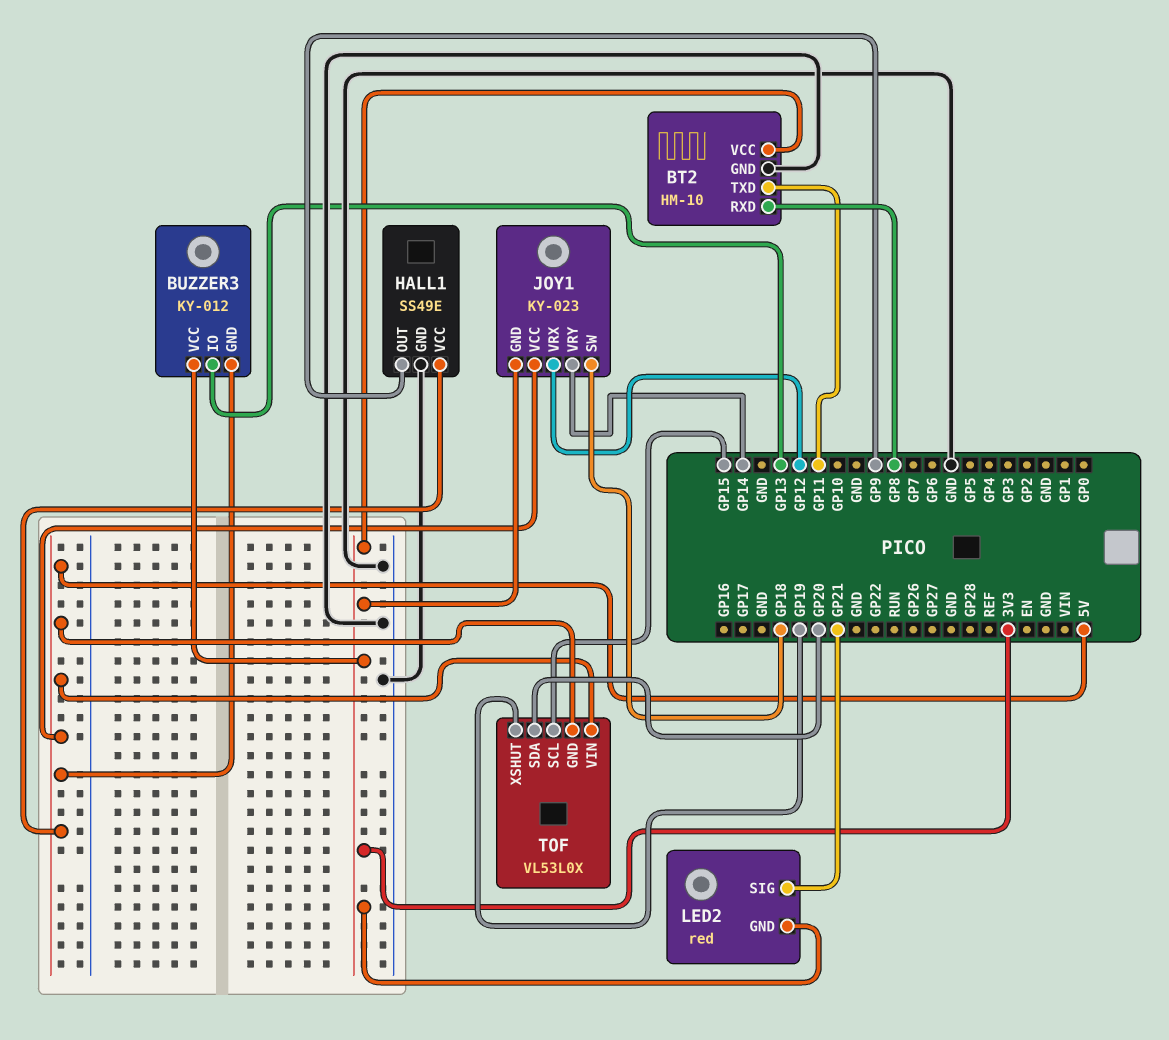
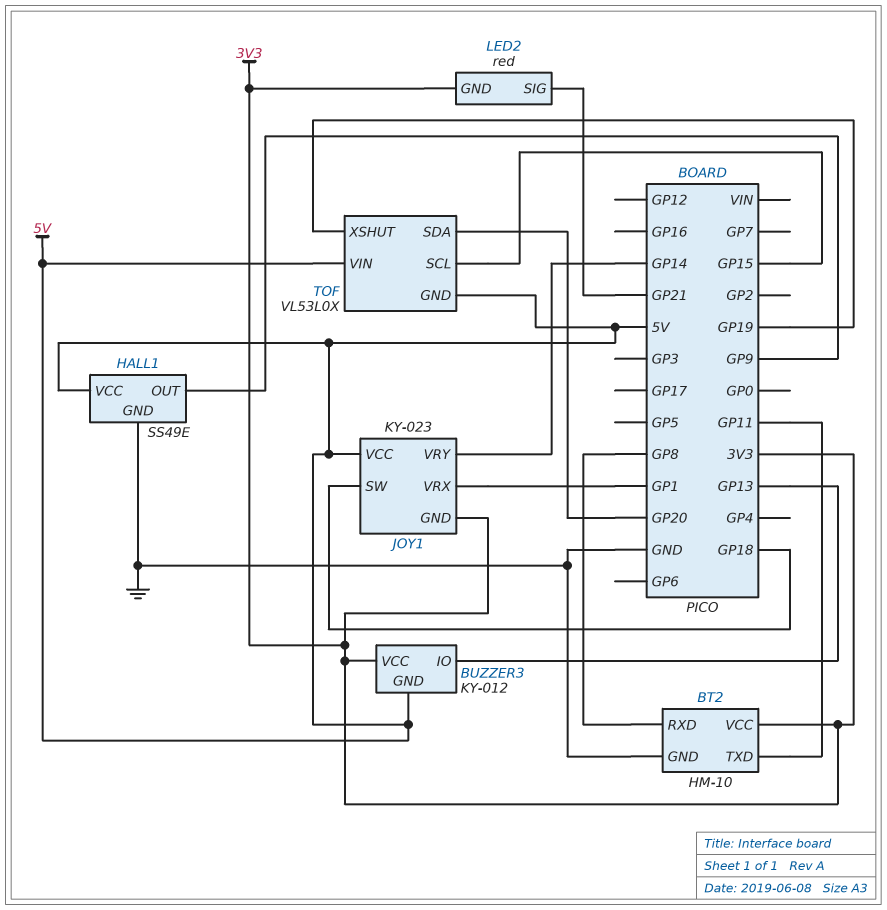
JOY1 pin VRX: GP12 -> GP1

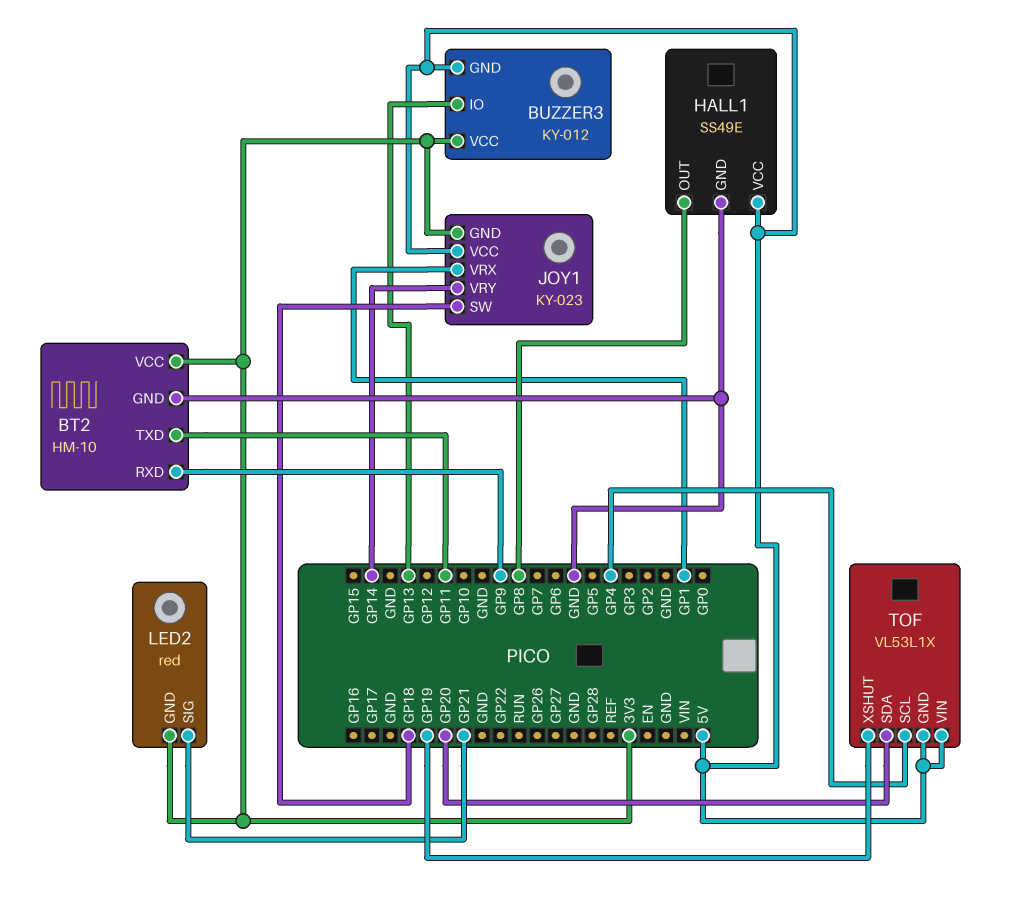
BT2 pin RXD: GP8 -> GP9
HALL1 pin OUT: GP9 -> GP8
TOF: VL53L0X -> VL53L1X
TOF pin SCL: GP15 -> GP4

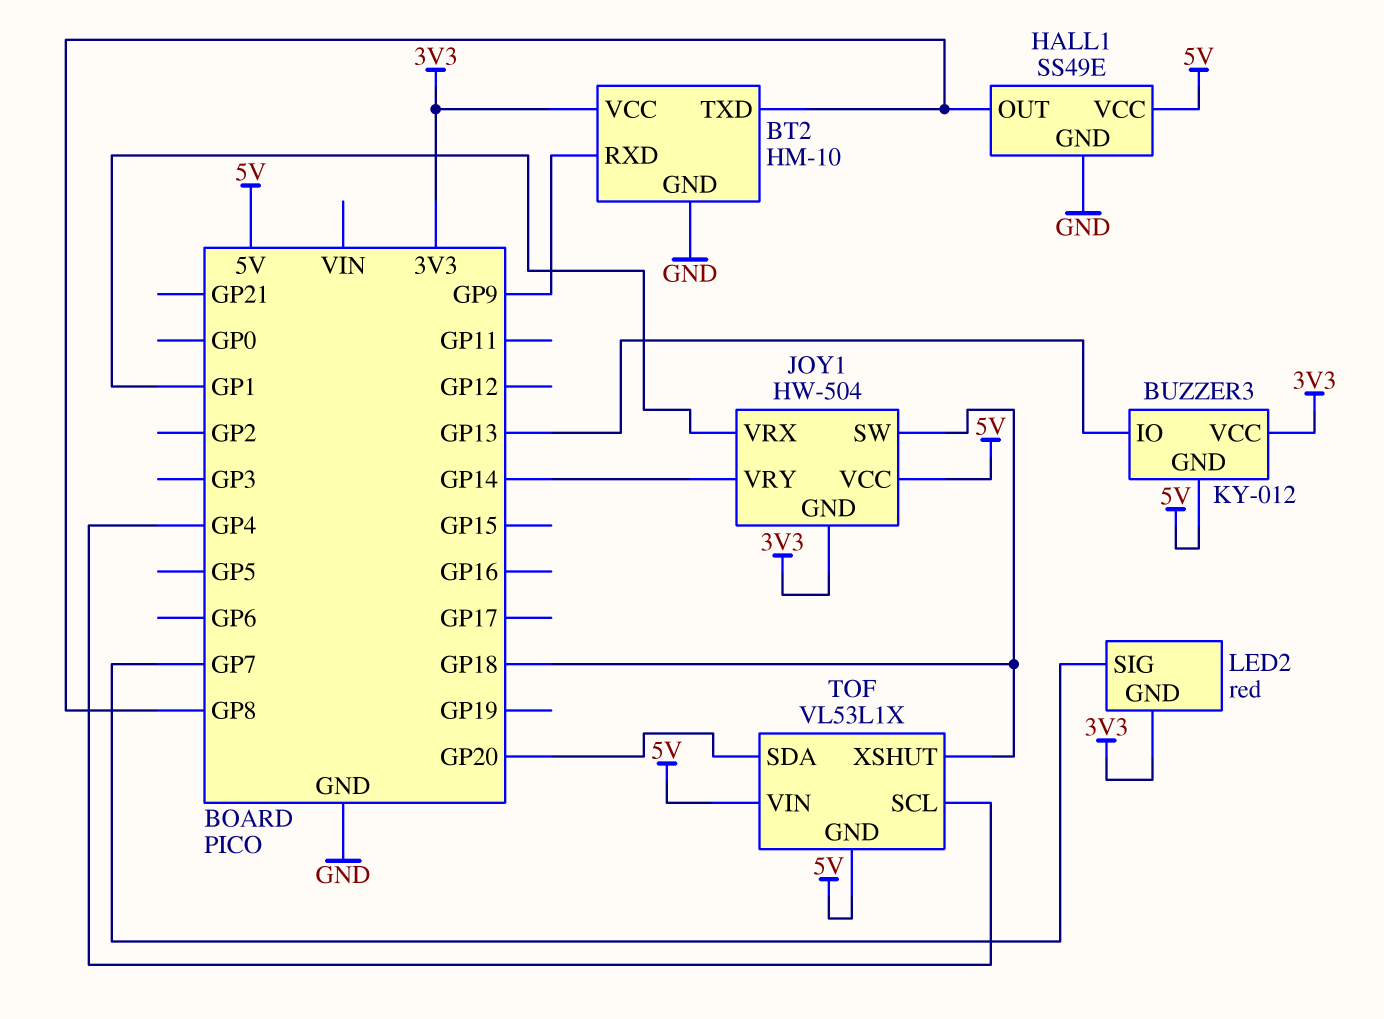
BT2 pin TXD: GP11 -> GP8
JOY1: KY-023 -> HW-504
LED2 pin SIG: GP21 -> GP7
TOF pin XSHUT: GP19 -> GP18

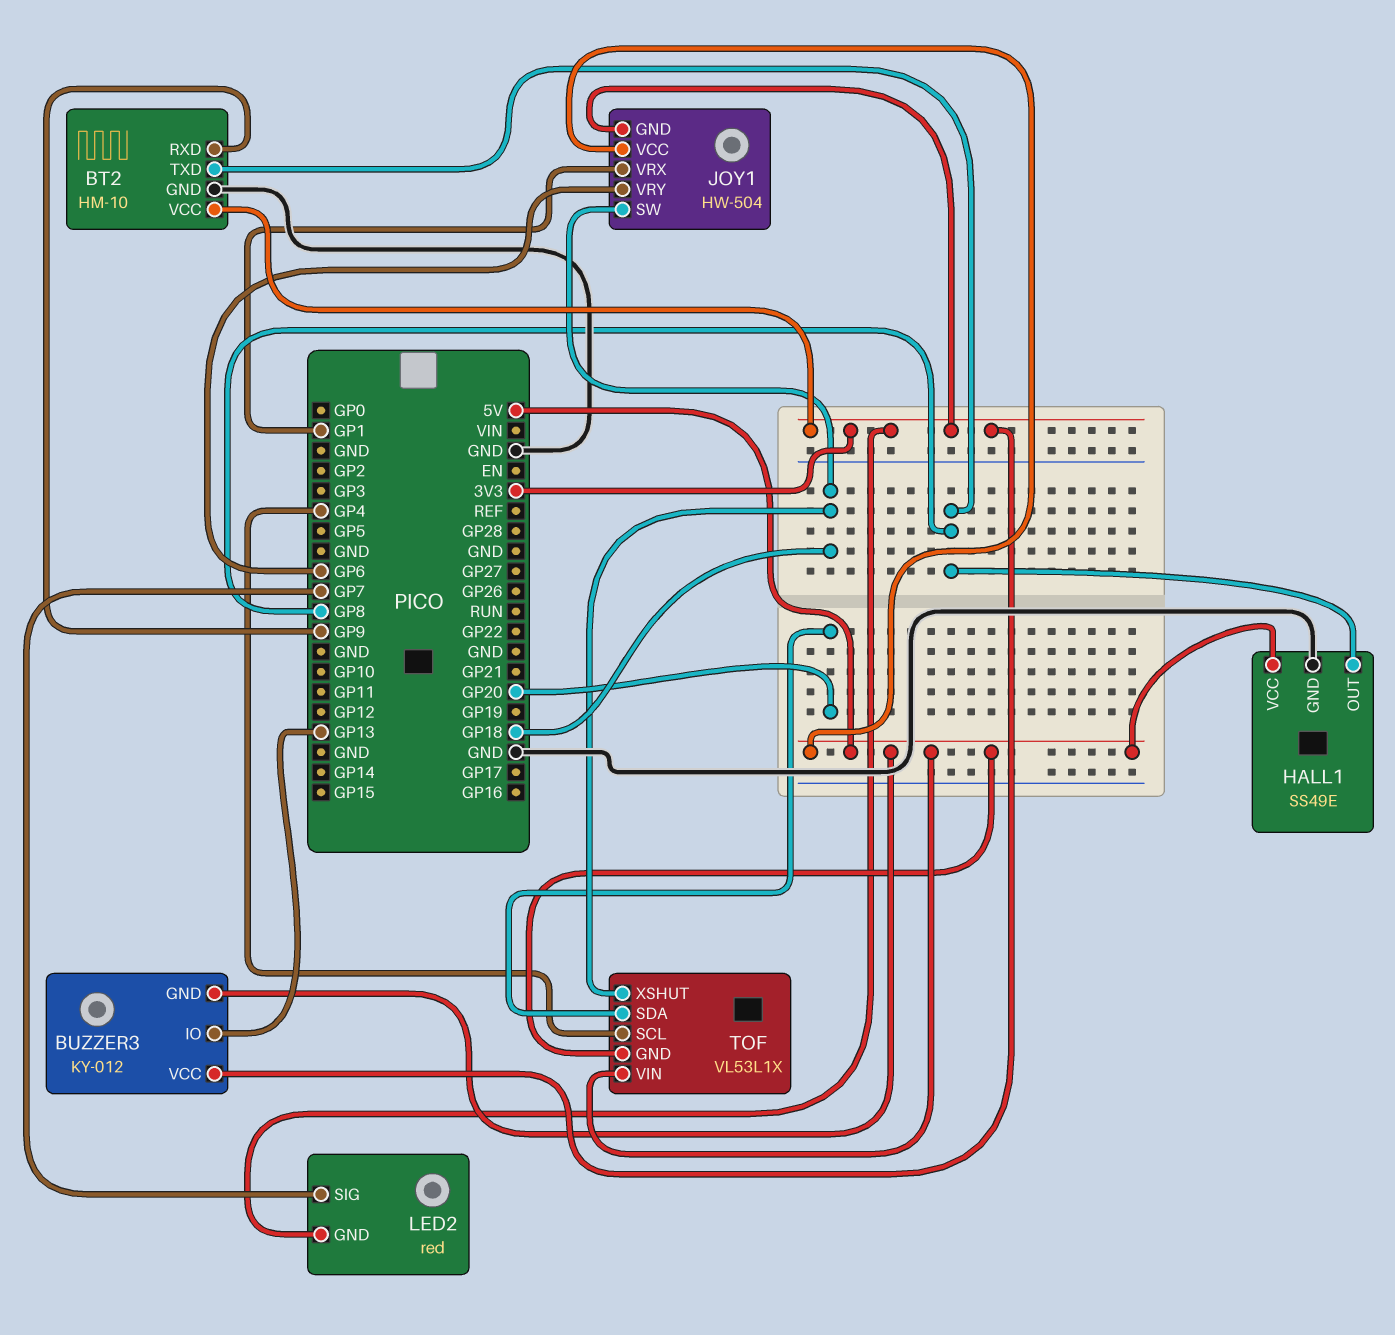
JOY1 pin VRY: GP14 -> GP6

